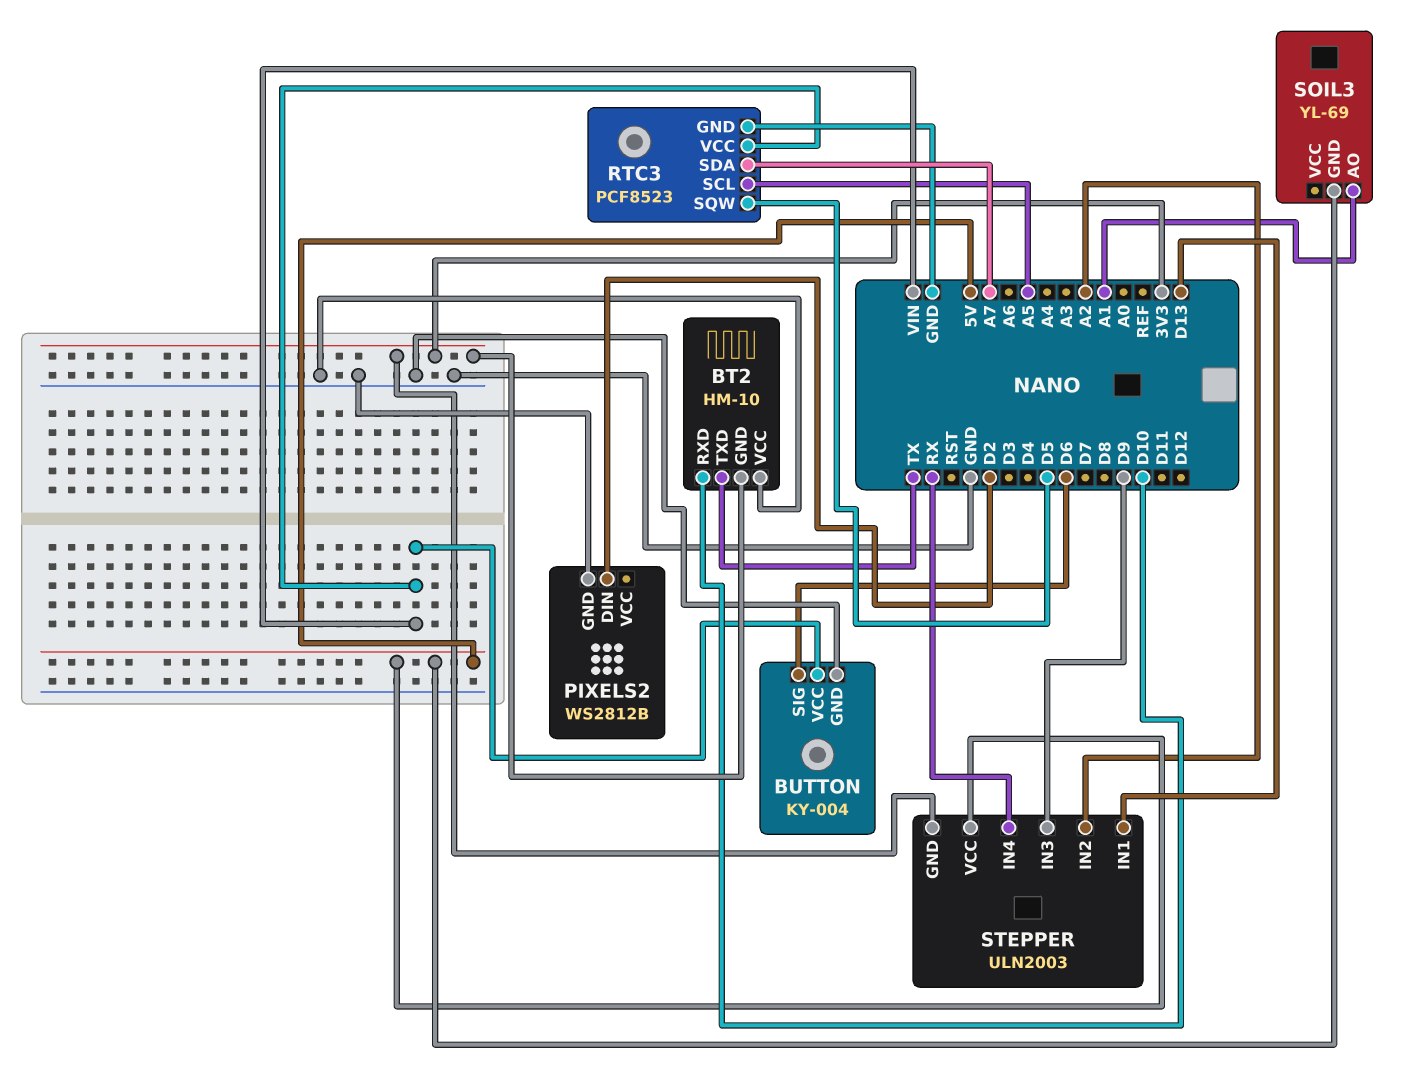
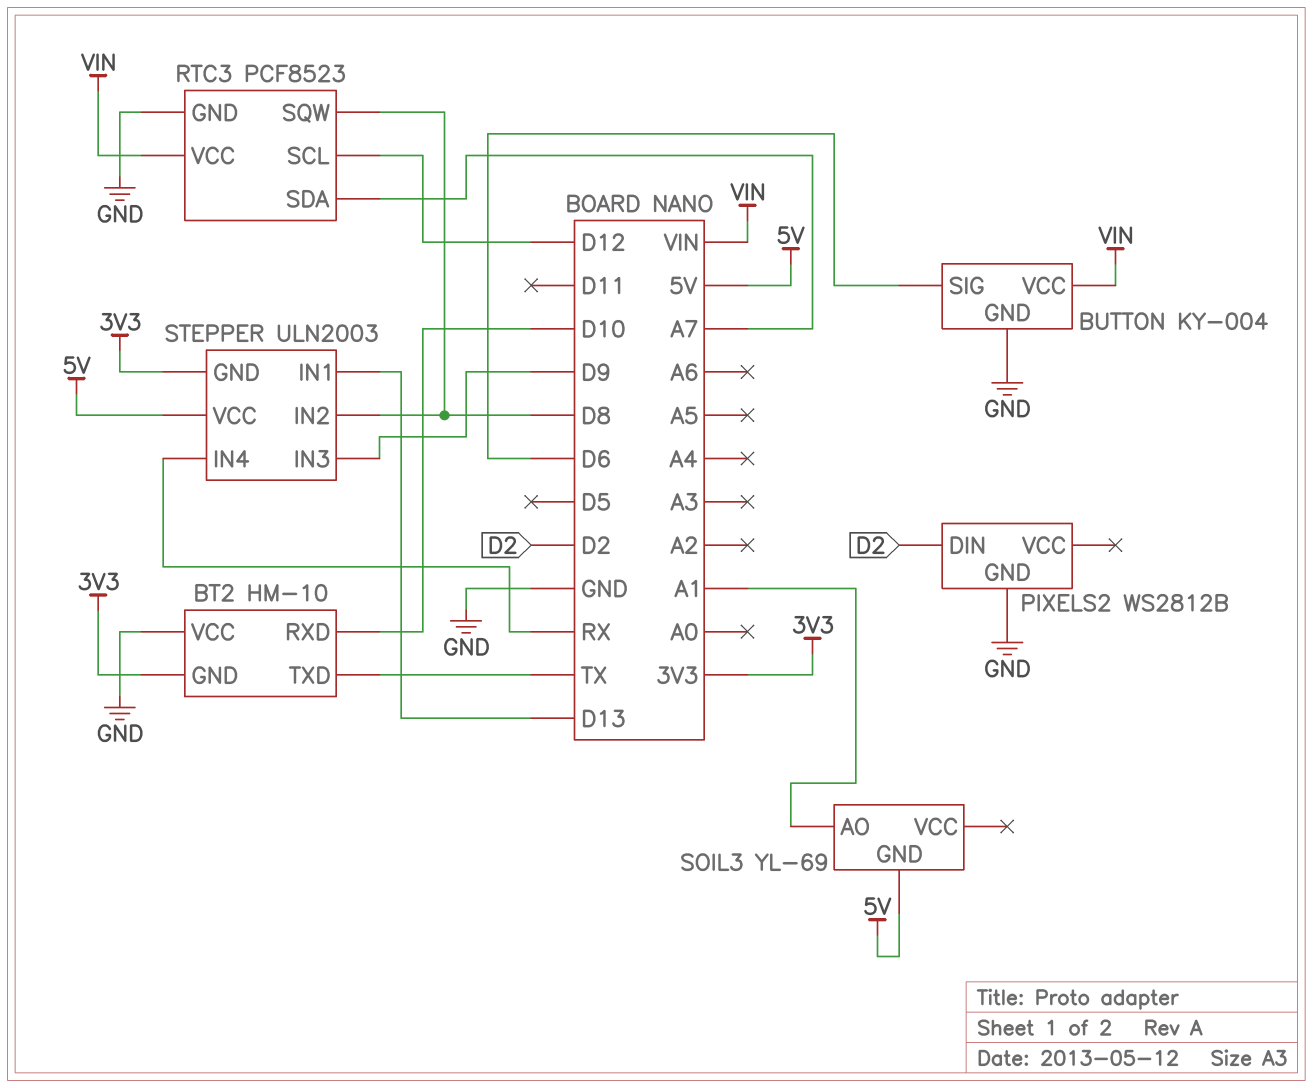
RTC3 pin SCL: A5 -> D12
RTC3 pin SQW: D5 -> D8
STEPPER pin IN2: A2 -> D8

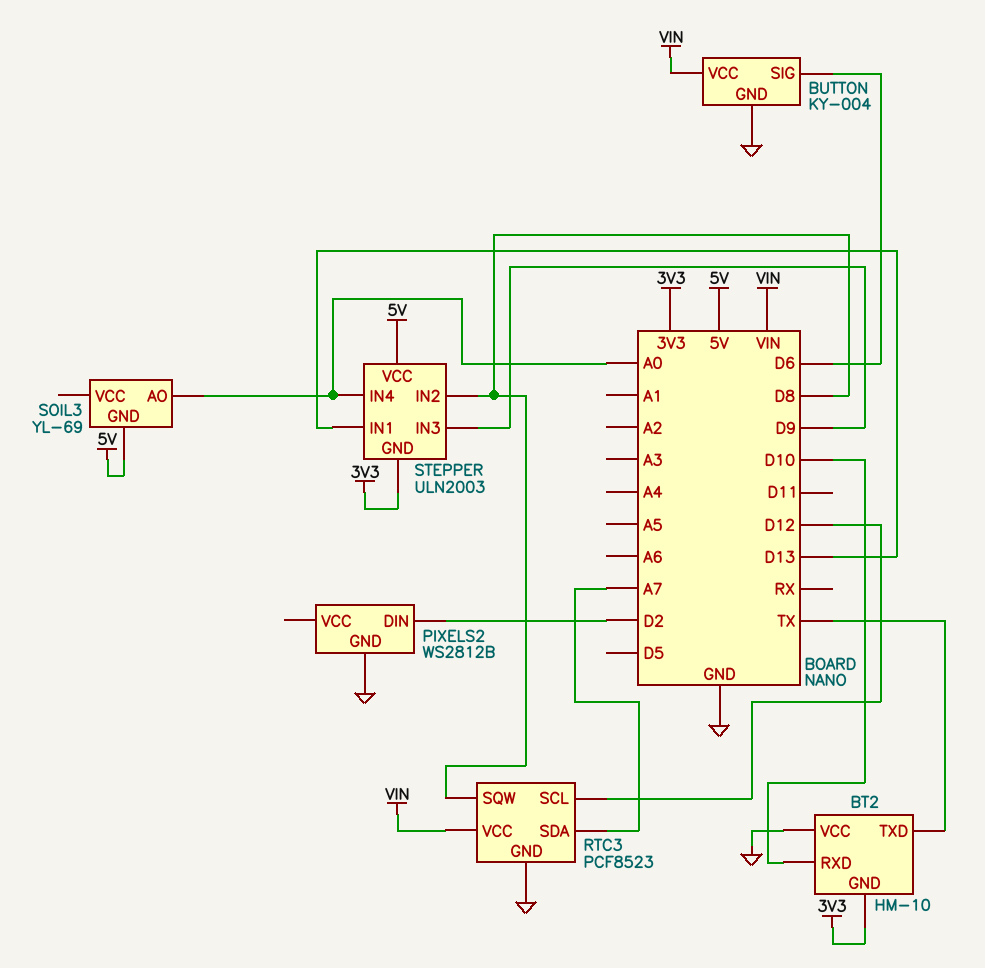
SOIL3 pin AO: A1 -> A0
STEPPER pin IN4: RX -> A0

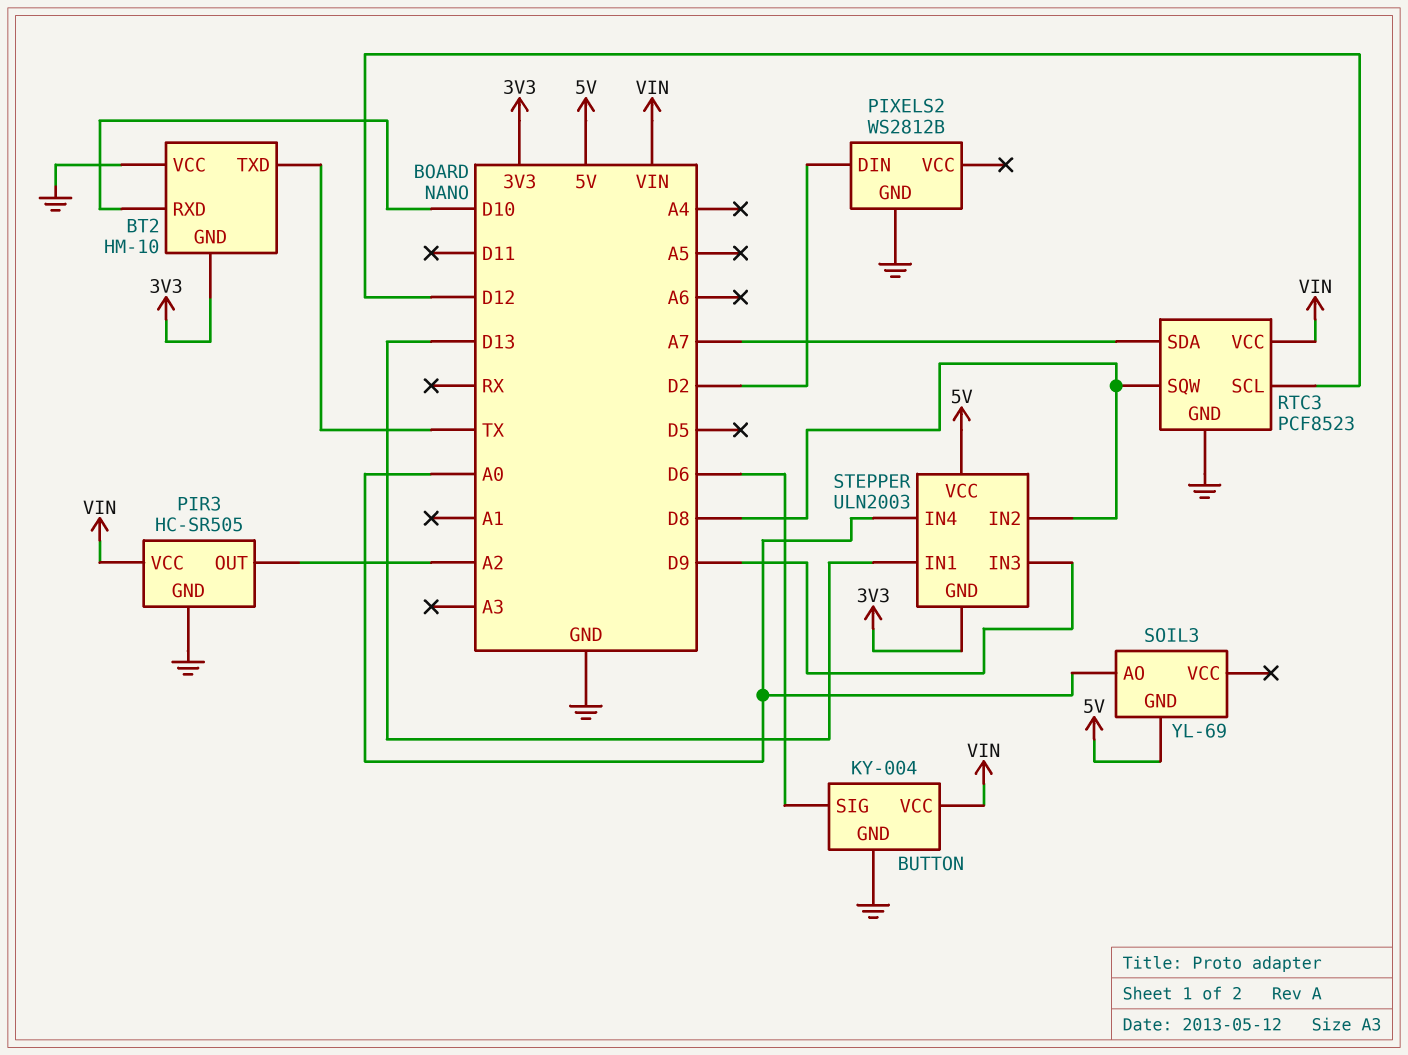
PIR3: none -> HC-SR505
PIR3 pin GND: none -> GND
PIR3 pin OUT: none -> A2
PIR3 pin VCC: none -> VIN

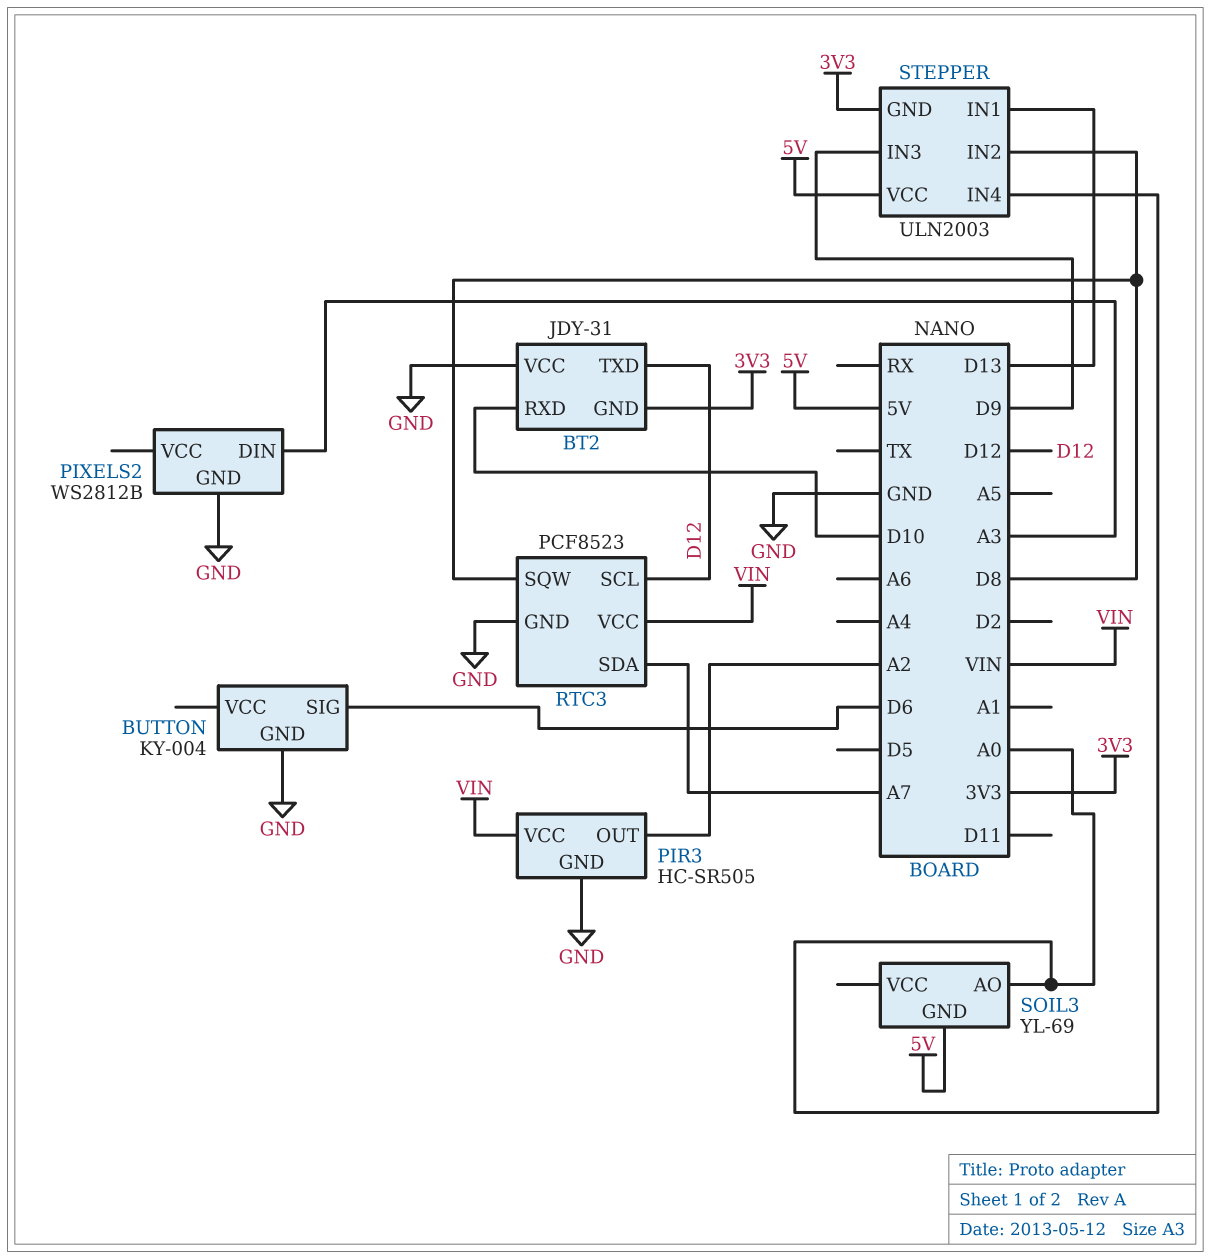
BT2: HM-10 -> JDY-31
BT2 pin TXD: TX -> D12
BUTTON pin VCC: VIN -> none
PIXELS2 pin DIN: D2 -> A3

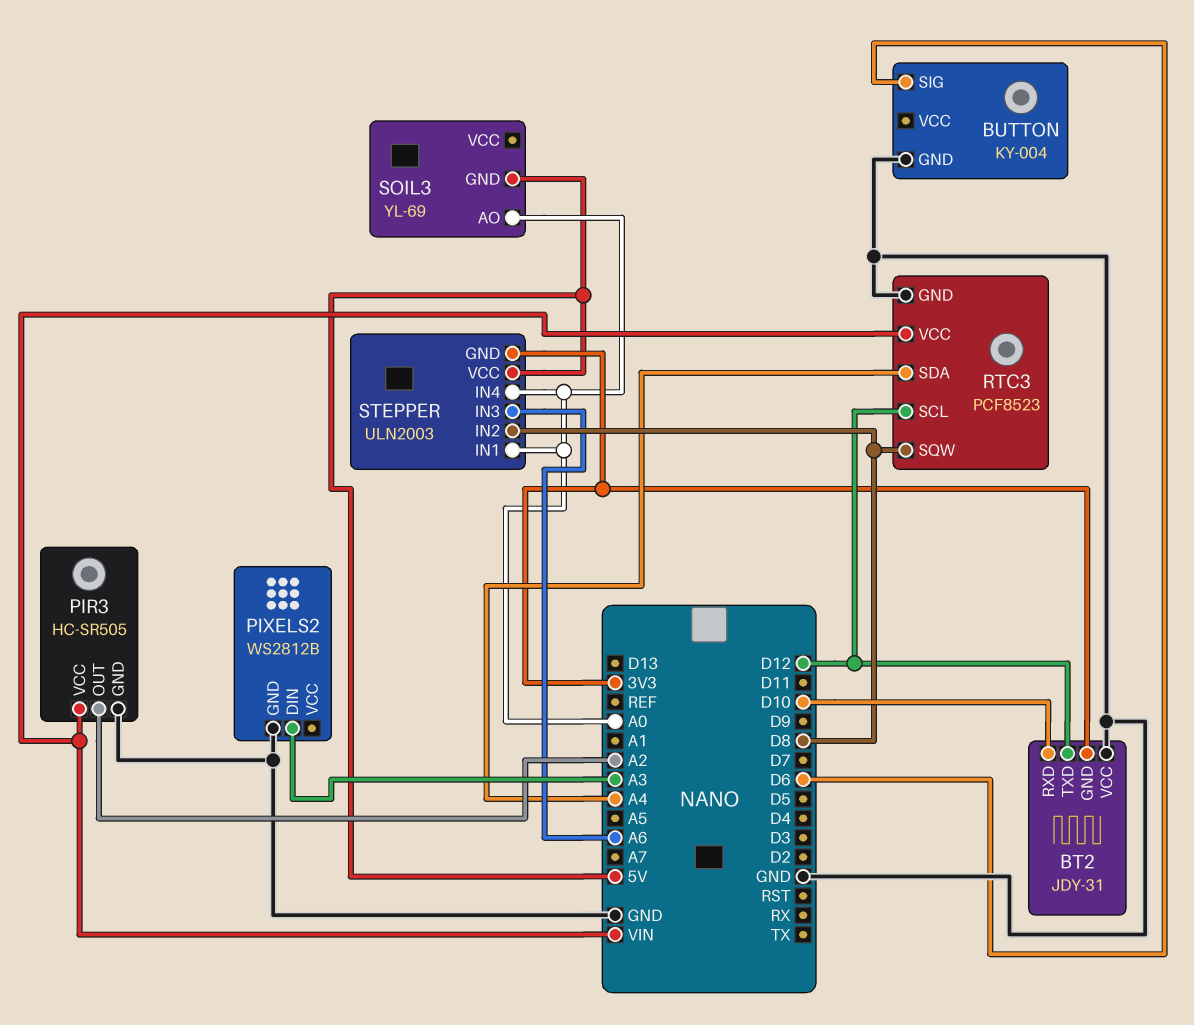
RTC3 pin SDA: A7 -> A4
STEPPER pin IN1: D13 -> A0
STEPPER pin IN3: D9 -> A6

